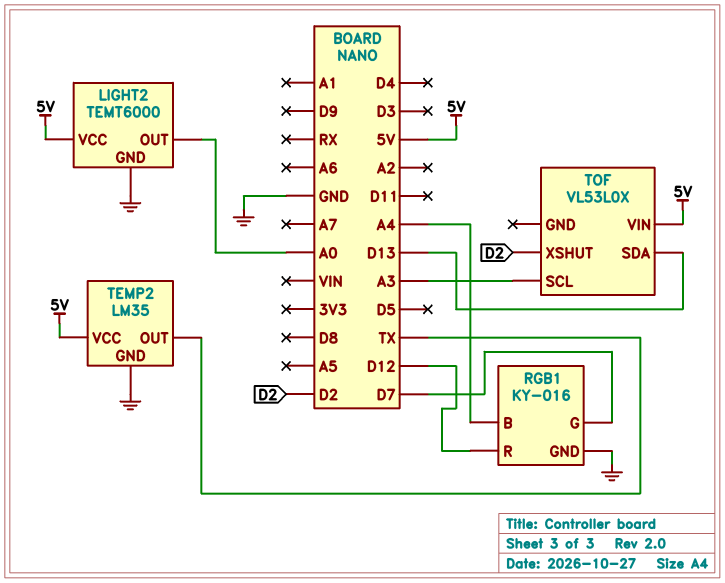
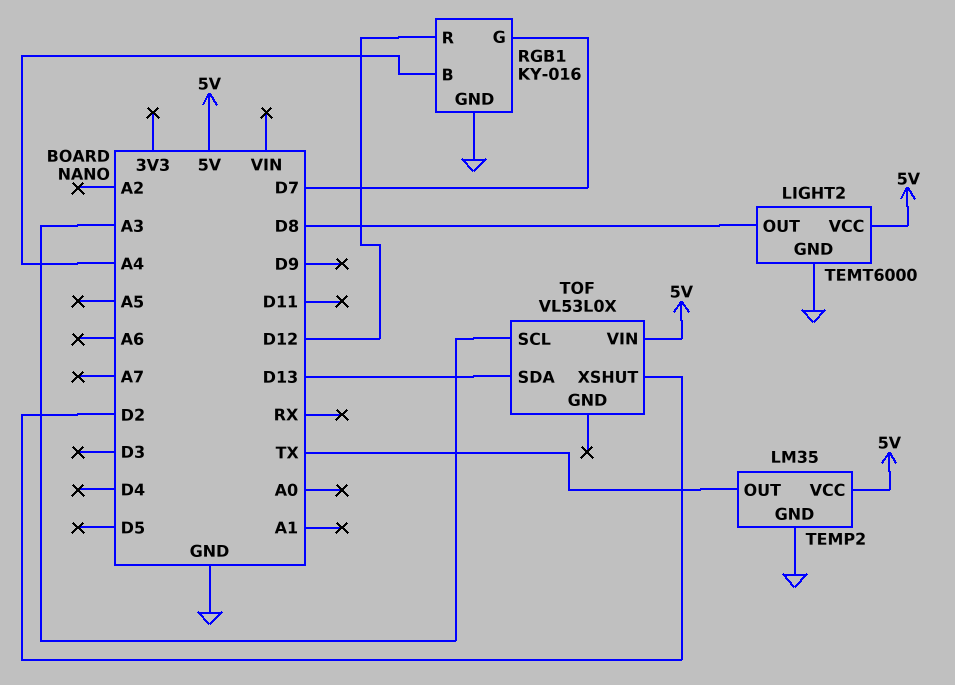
LIGHT2 pin OUT: A0 -> D8

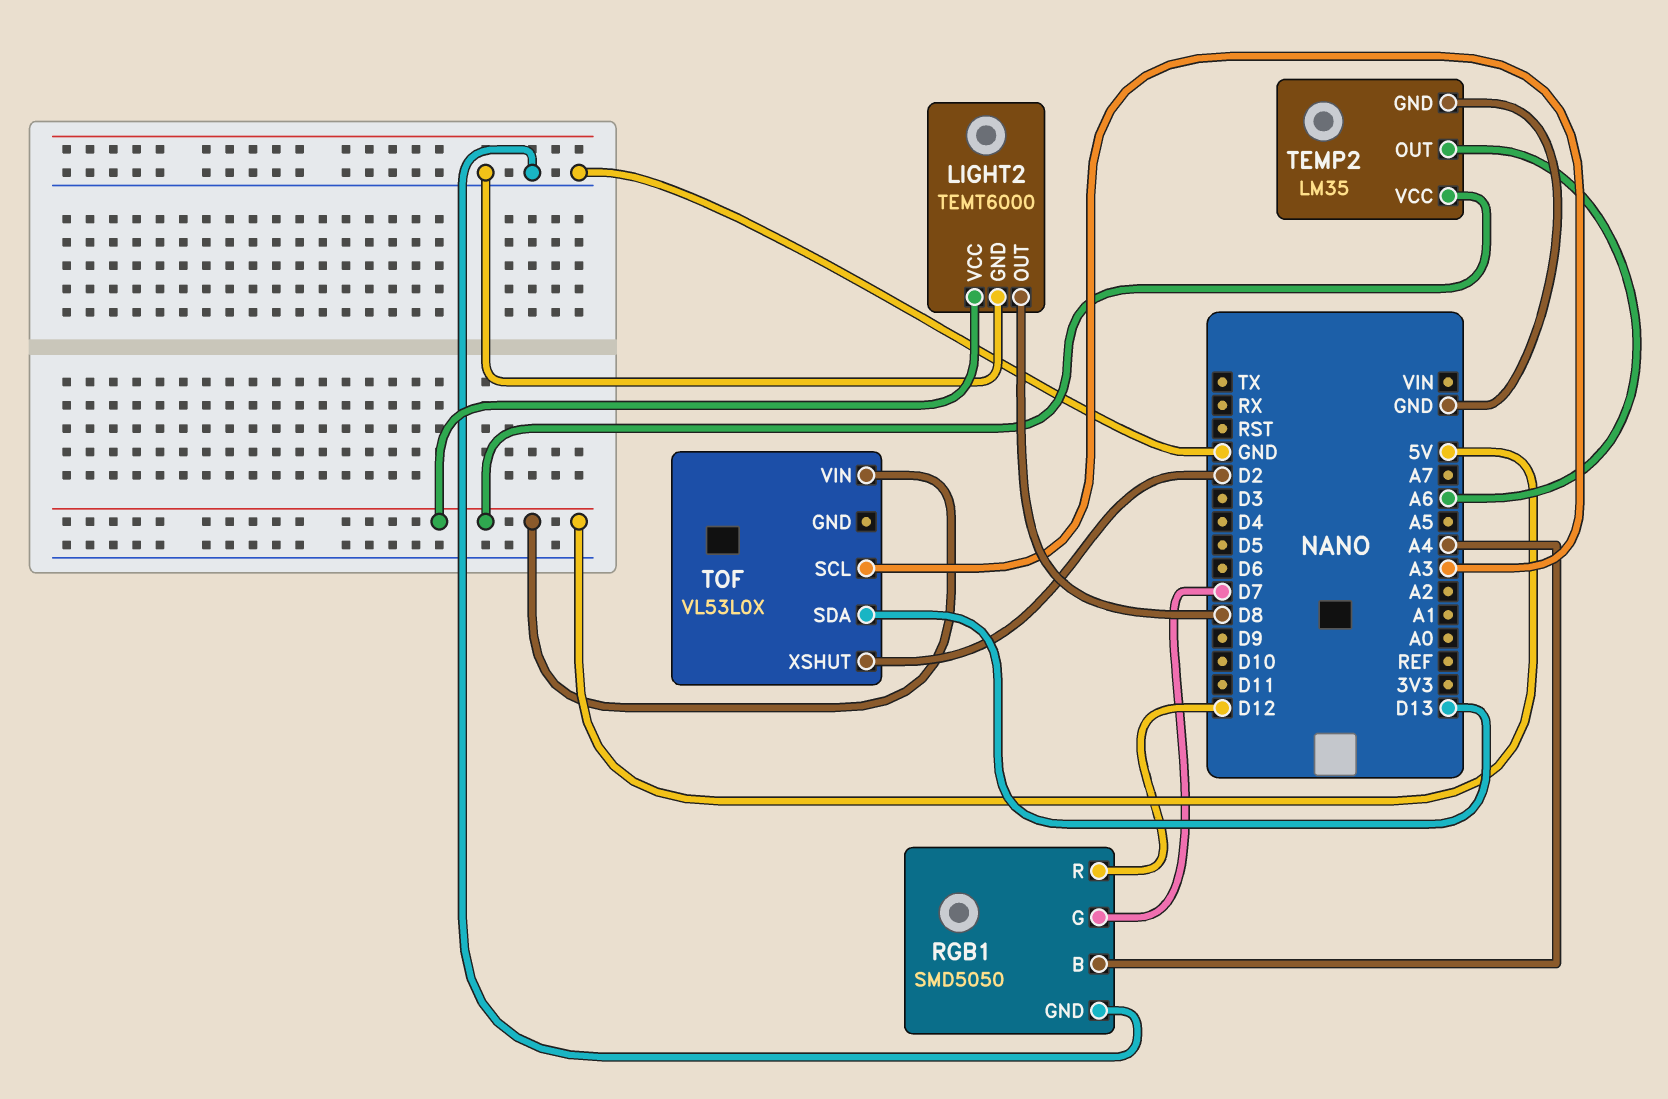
RGB1: KY-016 -> SMD5050
TEMP2 pin OUT: TX -> A6

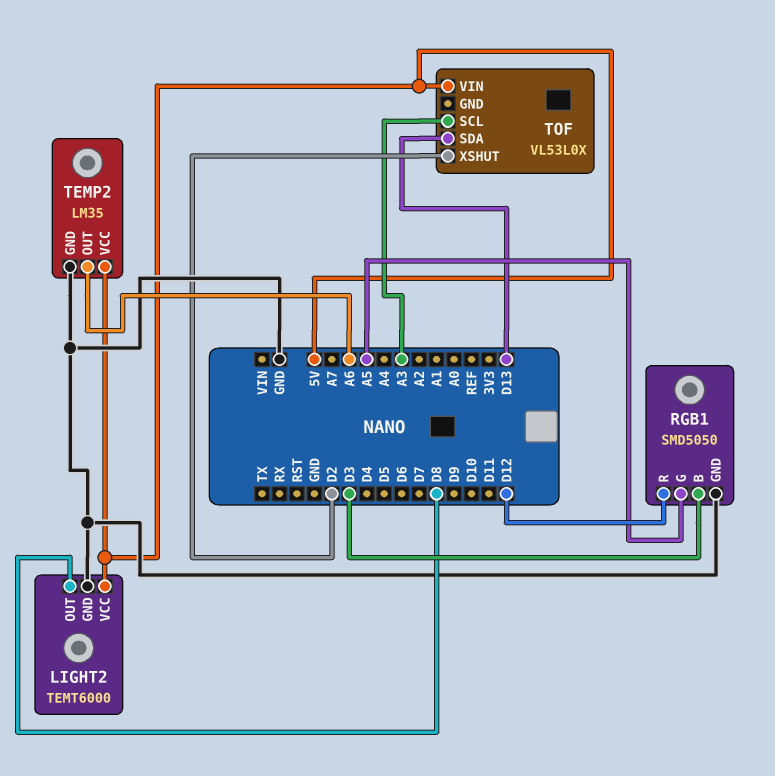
RGB1 pin B: A4 -> D3
RGB1 pin G: D7 -> A5

